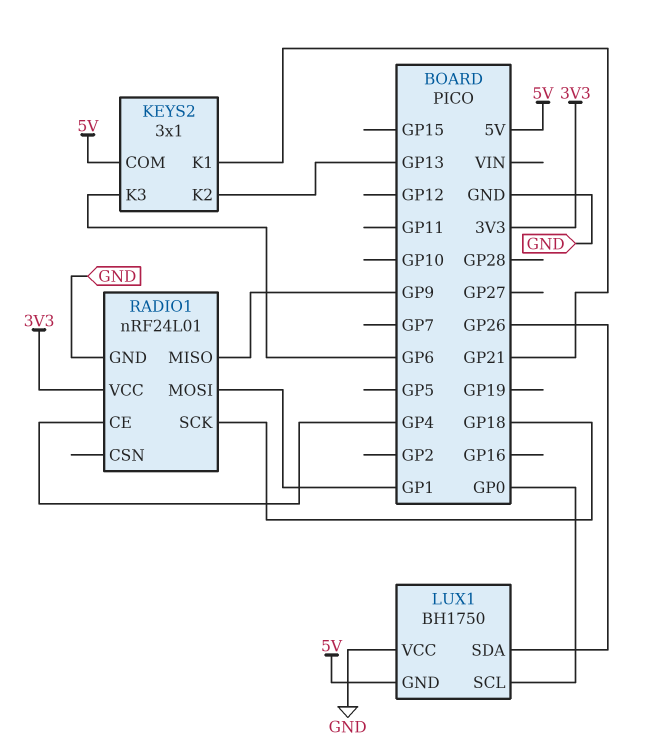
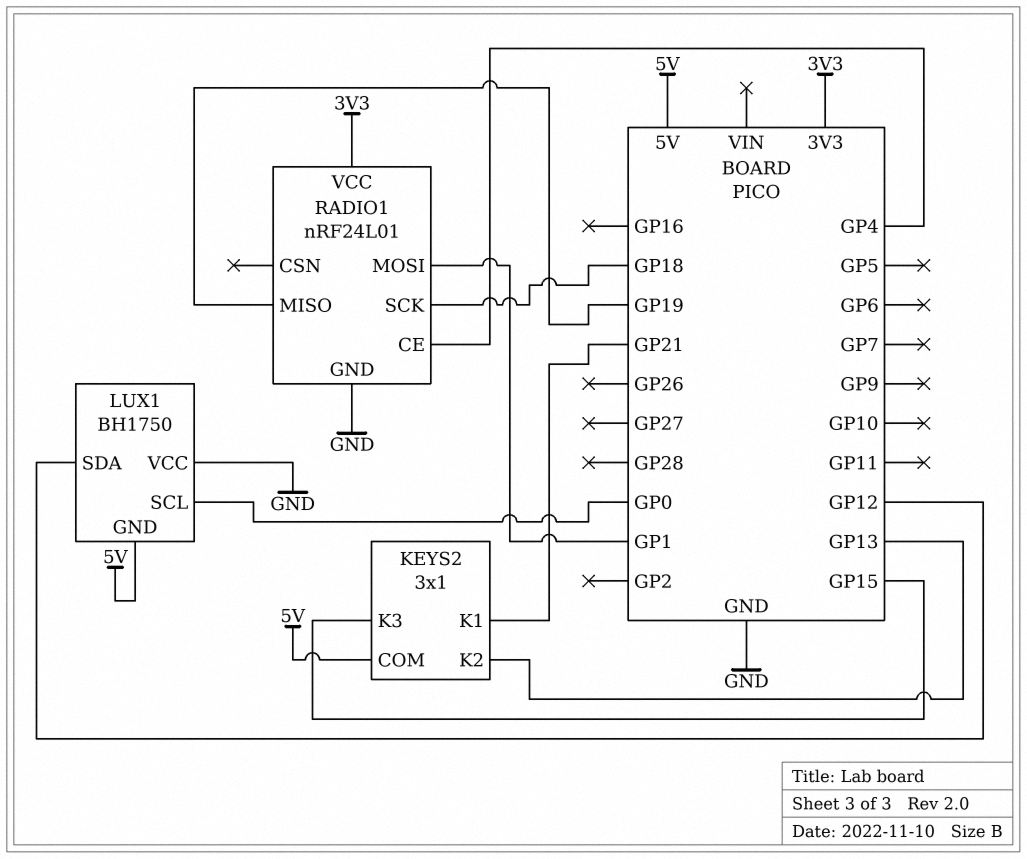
KEYS2 pin K3: GP6 -> GP15
LUX1 pin SDA: GP26 -> GP12
RADIO1 pin MISO: GP9 -> GP19

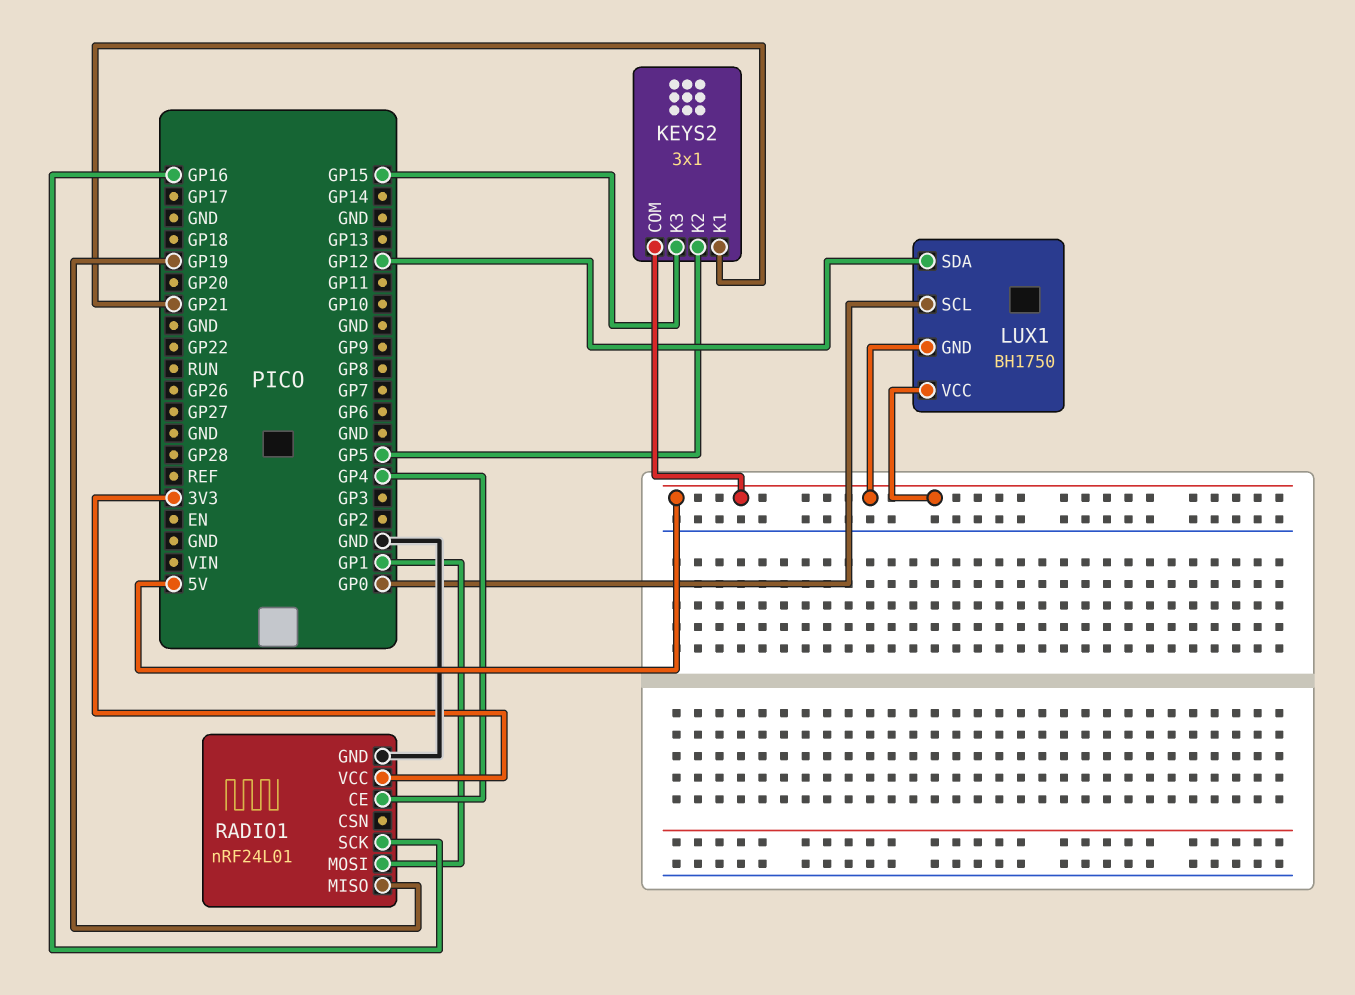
KEYS2 pin K2: GP13 -> GP5
LUX1 pin VCC: GND -> 5V
RADIO1 pin SCK: GP18 -> GP16

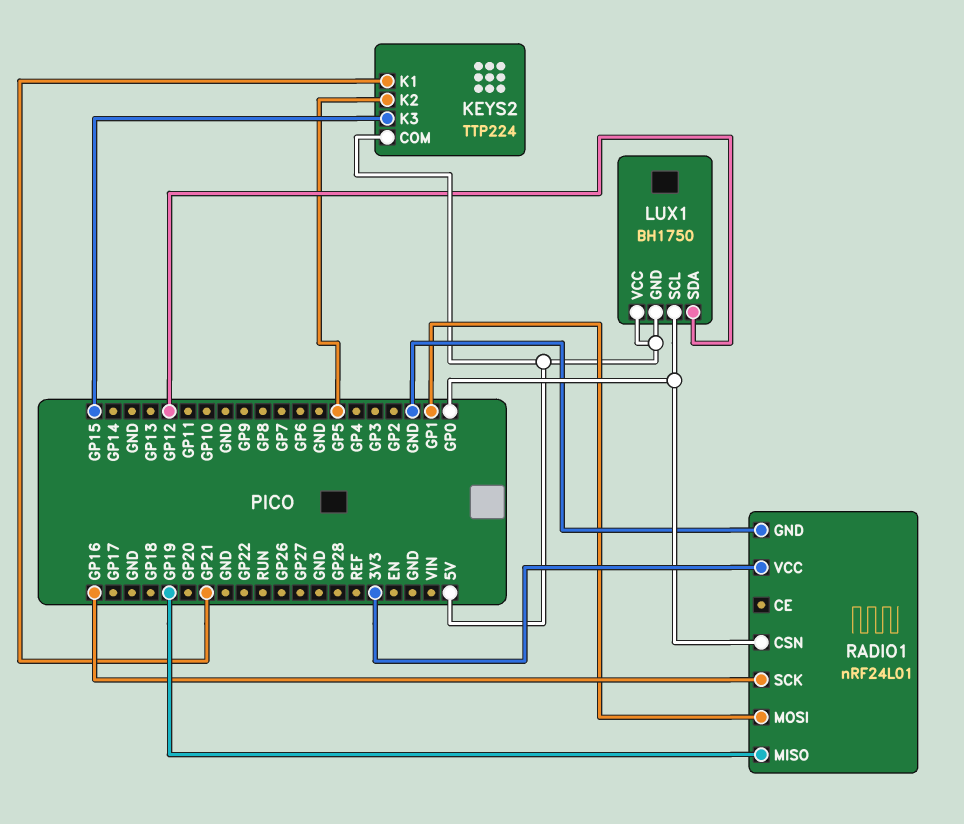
KEYS2: 3x1 -> TTP224
RADIO1 pin CE: GP4 -> none
RADIO1 pin CSN: none -> GP0

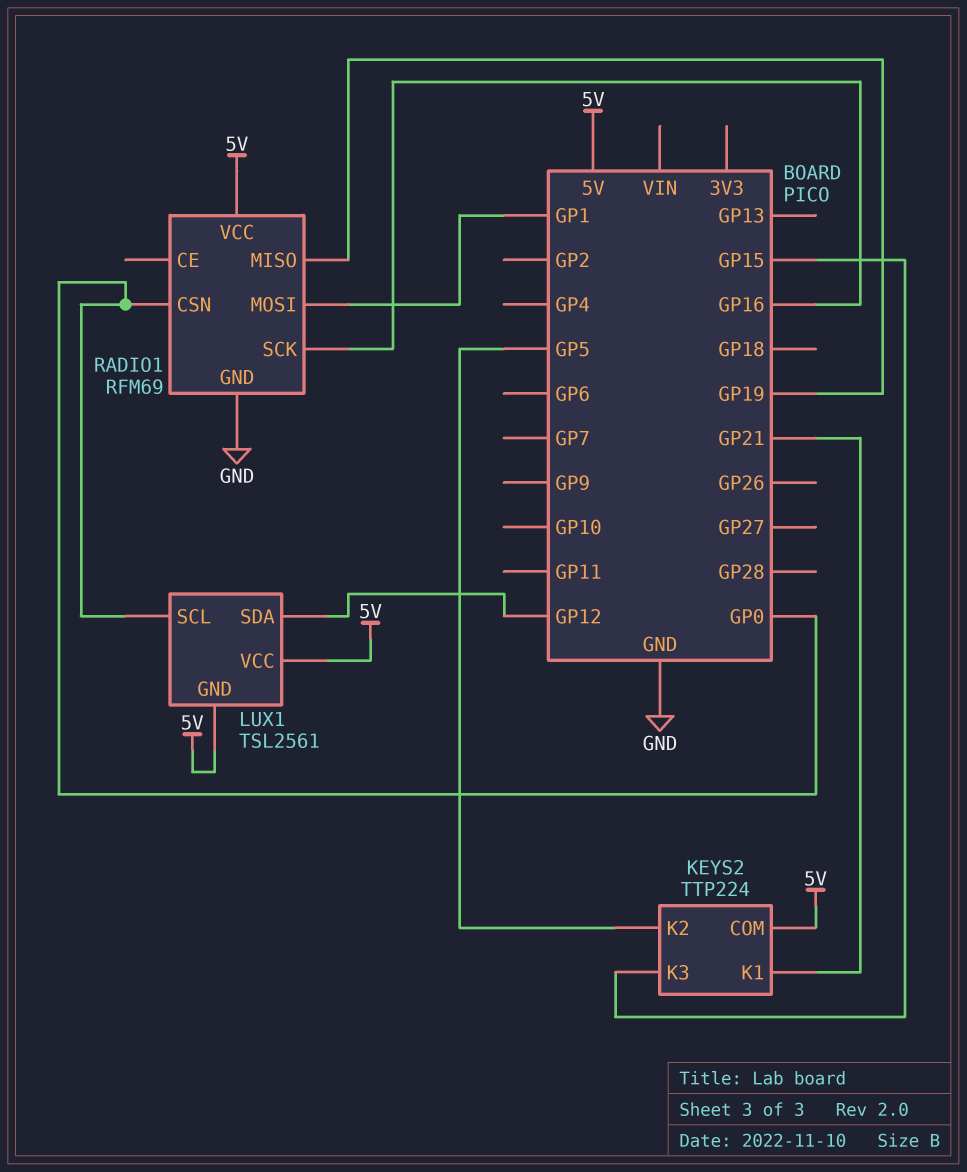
LUX1: BH1750 -> TSL2561
RADIO1: nRF24L01 -> RFM69
RADIO1 pin VCC: 3V3 -> 5V

